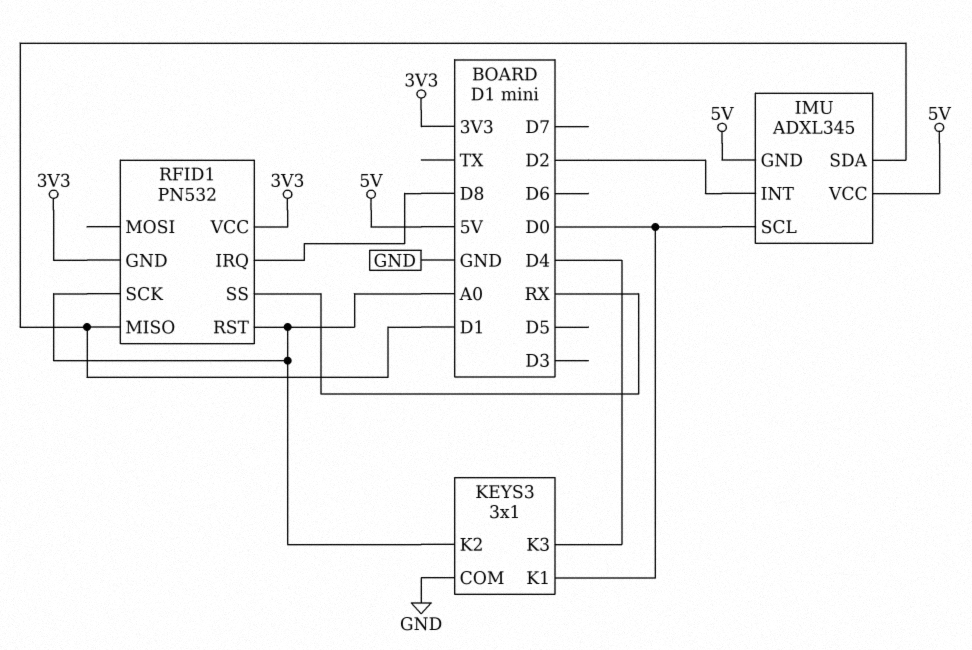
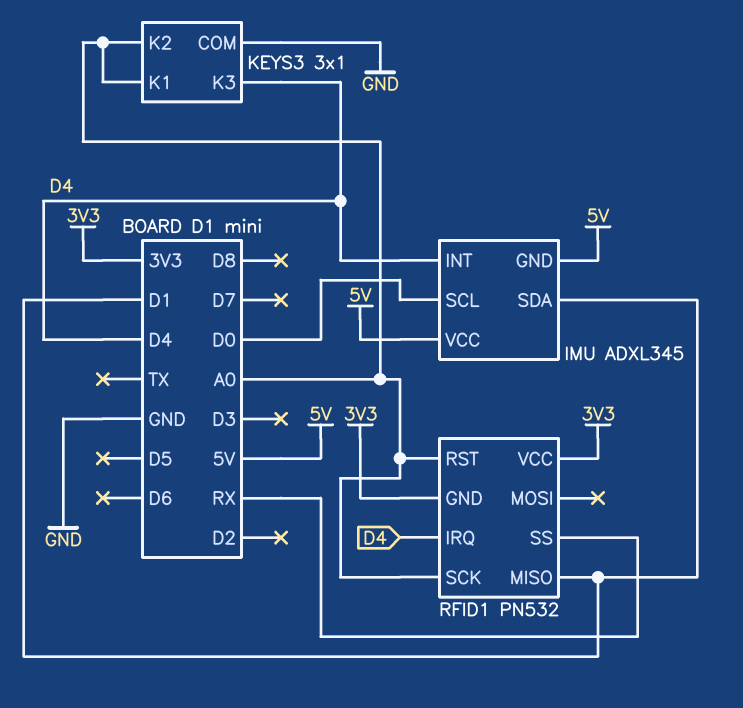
IMU pin INT: D2 -> D4
KEYS3 pin K1: D0 -> A0
RFID1 pin IRQ: D8 -> D4

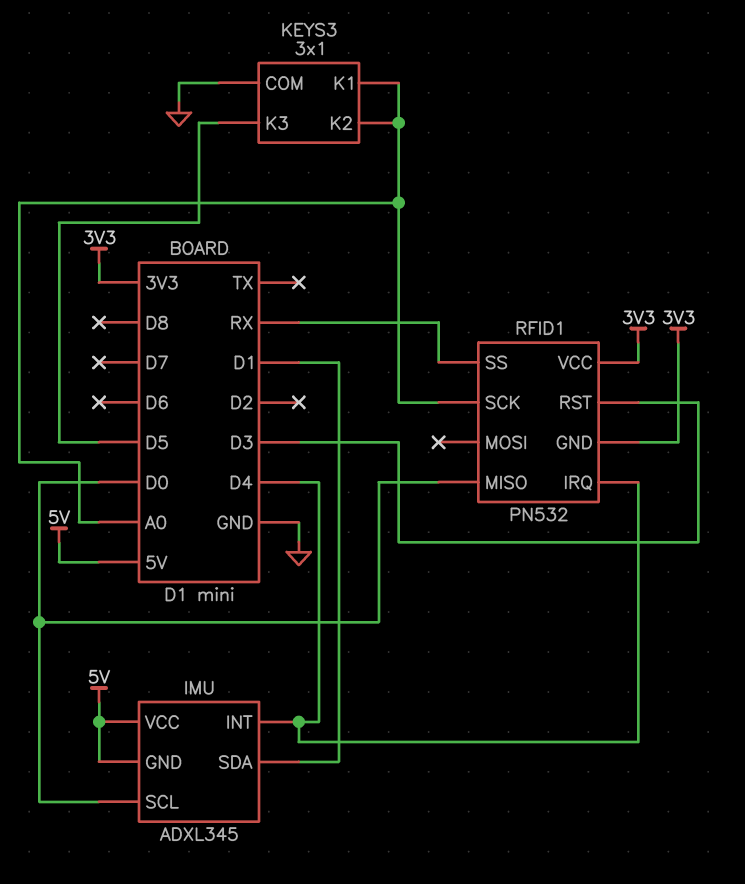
KEYS3 pin K3: D4 -> D5
RFID1 pin MISO: D1 -> D0
RFID1 pin RST: A0 -> D3

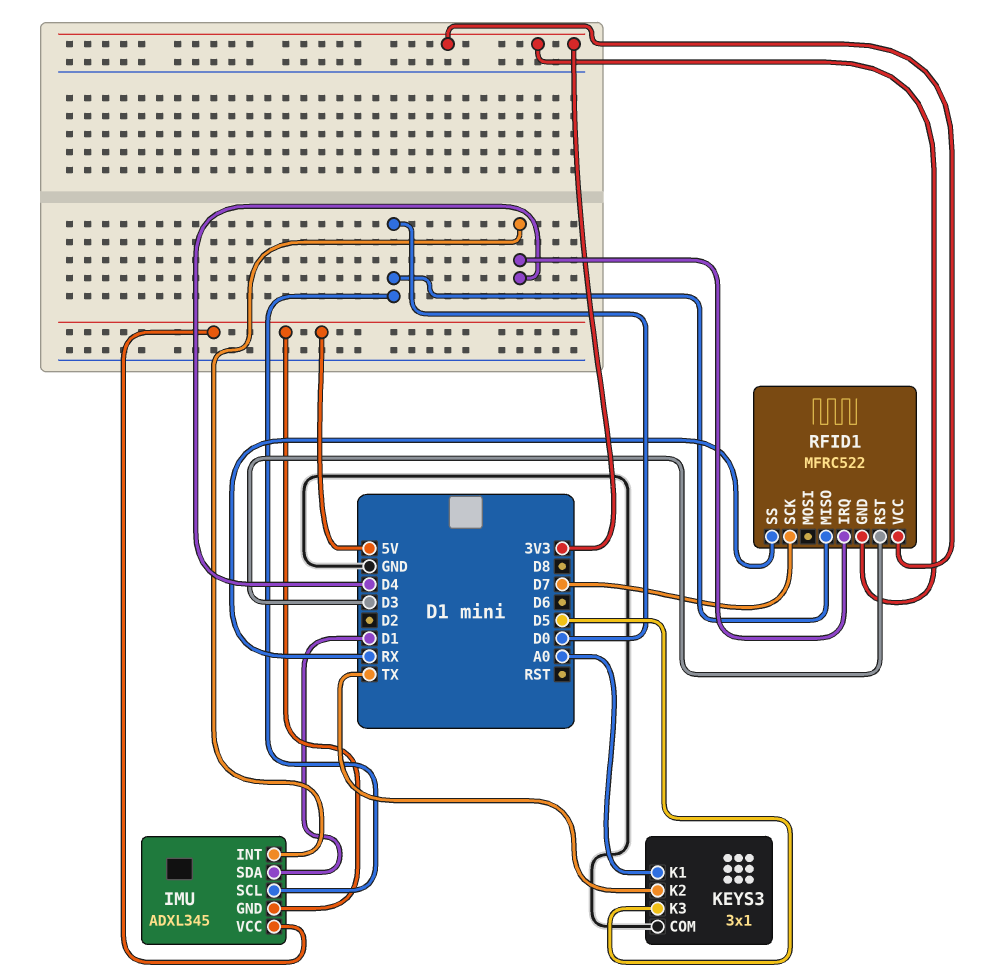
KEYS3 pin K2: A0 -> TX
RFID1: PN532 -> MFRC522
RFID1 pin SCK: A0 -> D7

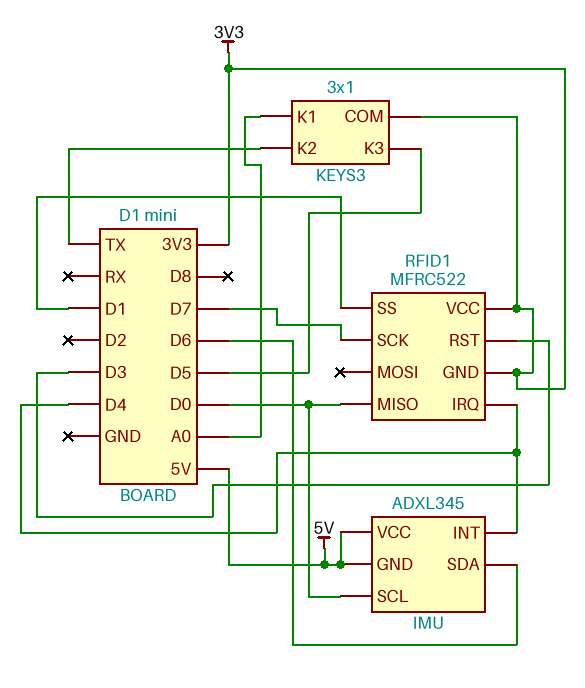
IMU pin SDA: D1 -> D6
KEYS3 pin COM: GND -> 3V3
RFID1 pin SS: RX -> D1

